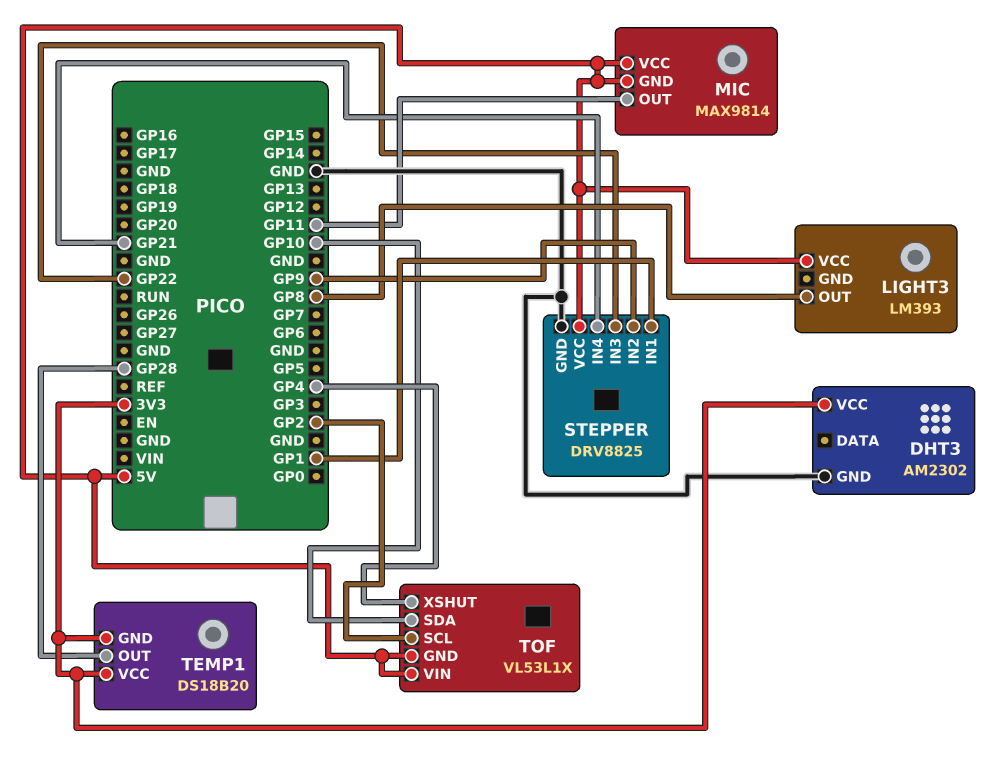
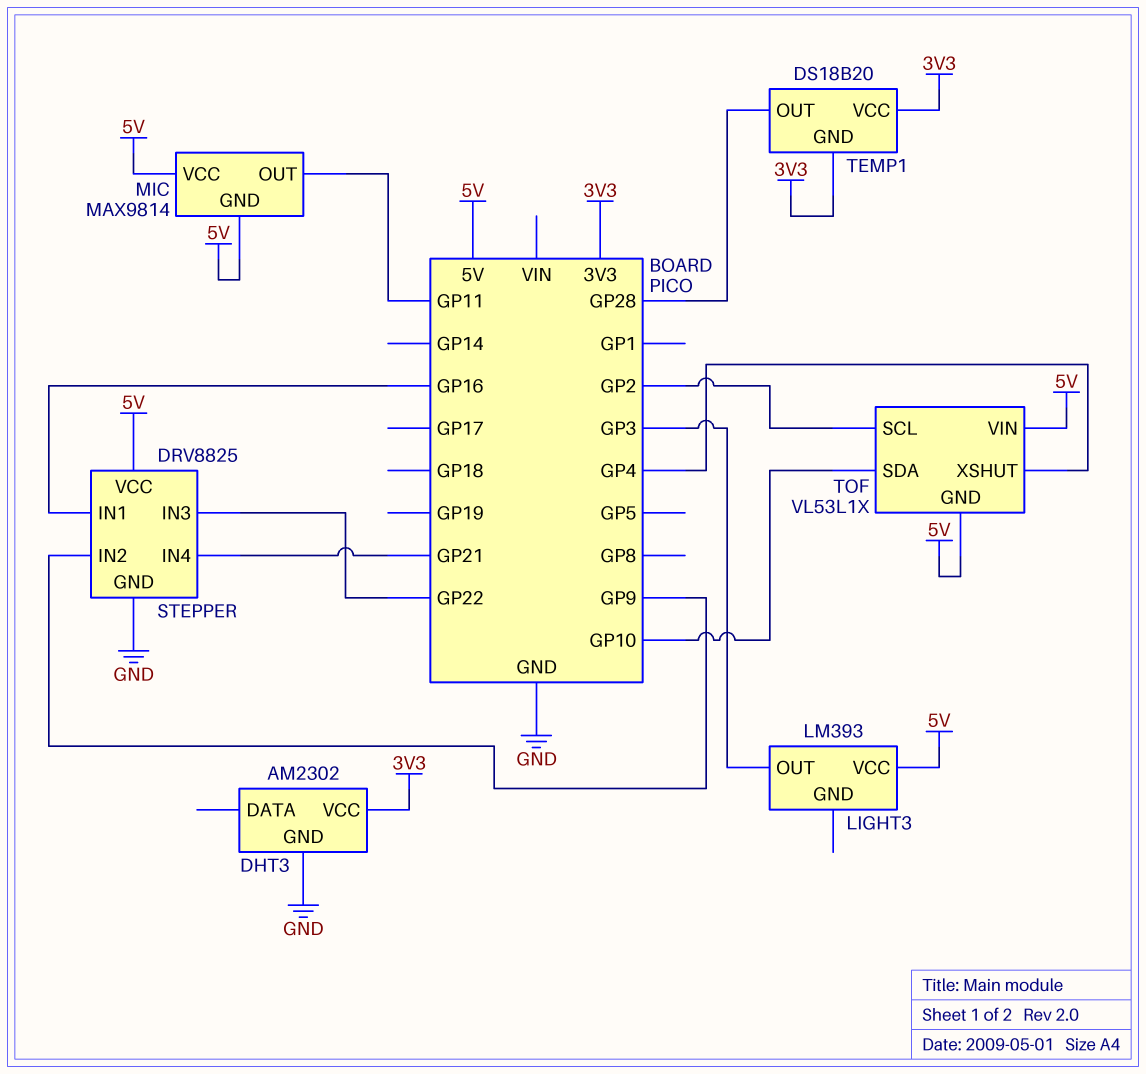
LIGHT3 pin OUT: GP8 -> GP3
STEPPER pin IN1: GP1 -> GP16

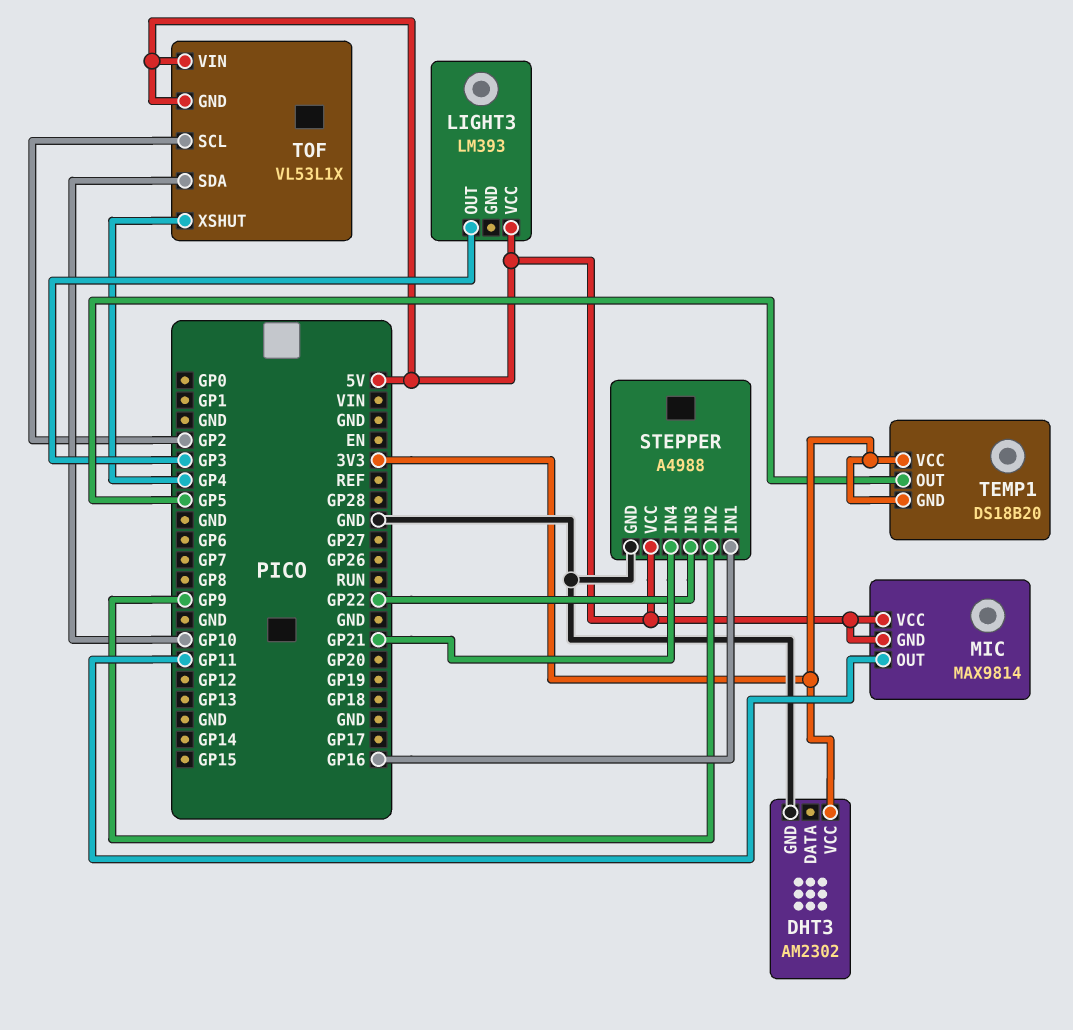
STEPPER: DRV8825 -> A4988
TEMP1 pin OUT: GP28 -> GP5

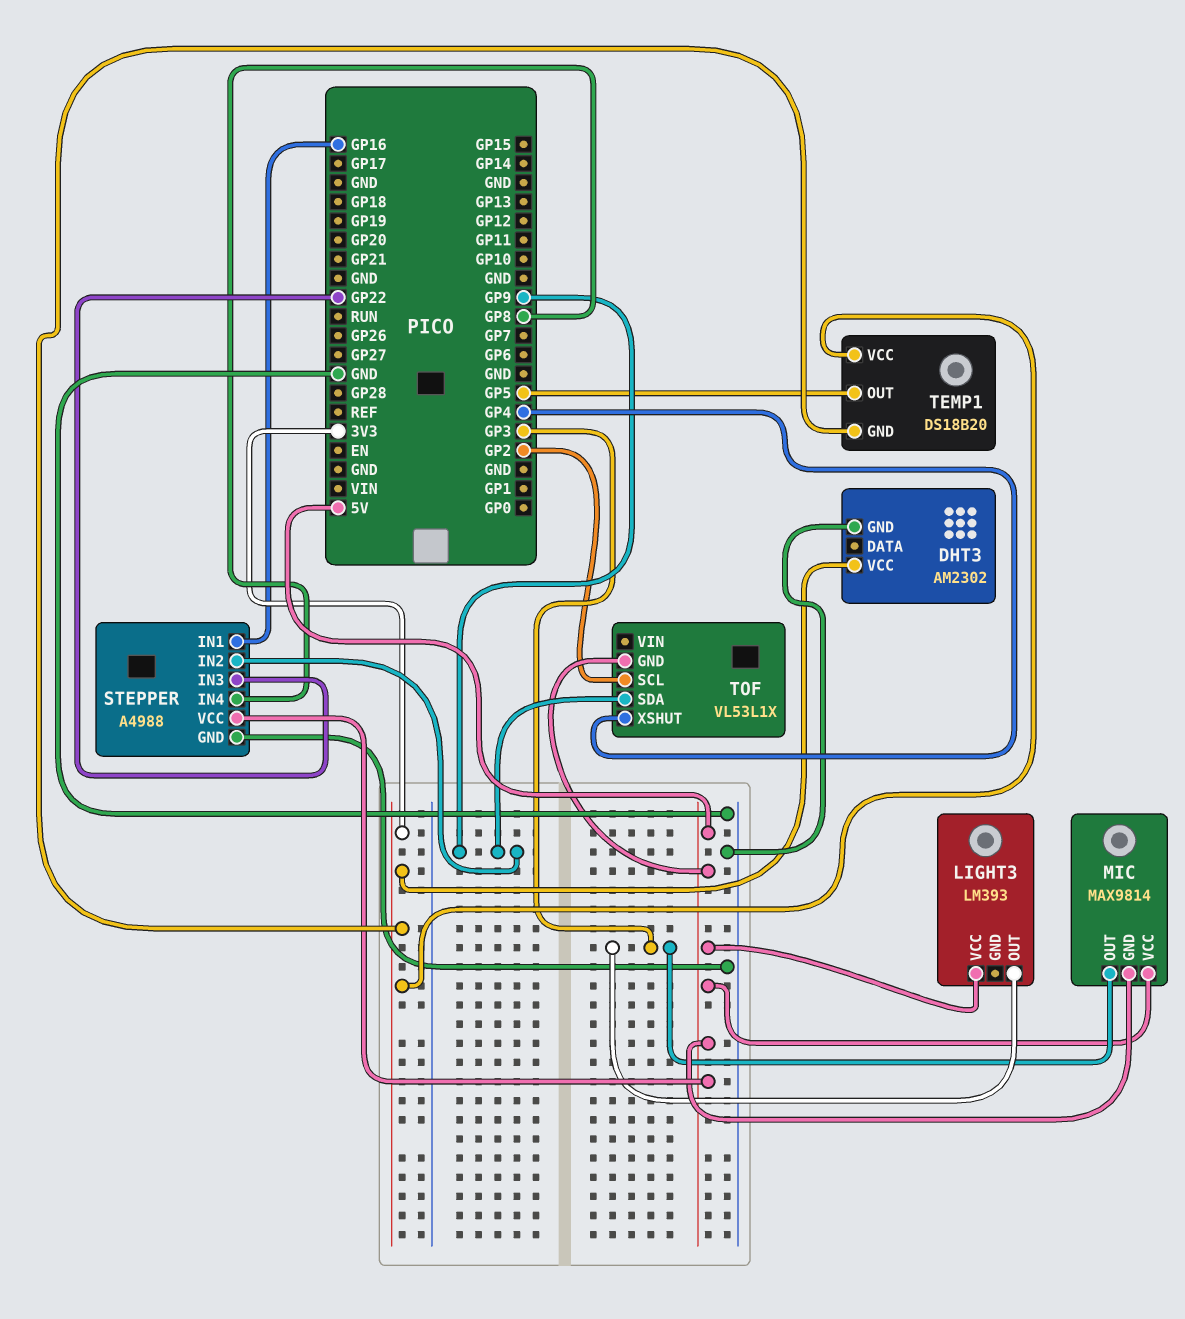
MIC pin OUT: GP11 -> GP3
STEPPER pin IN4: GP21 -> GP8
TOF pin SDA: GP10 -> GP9
TOF pin VIN: 5V -> none

